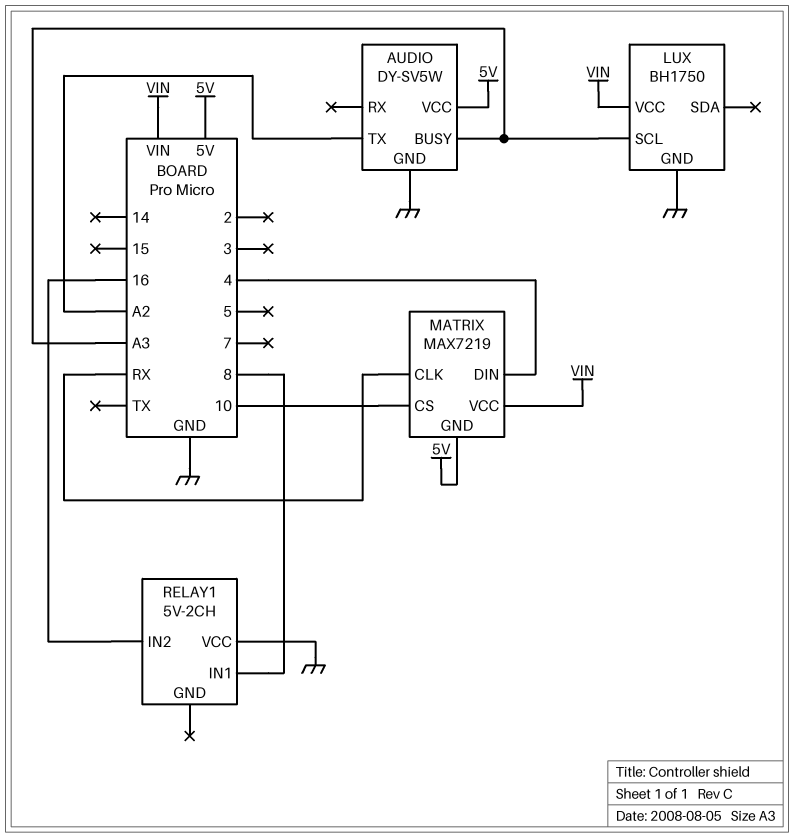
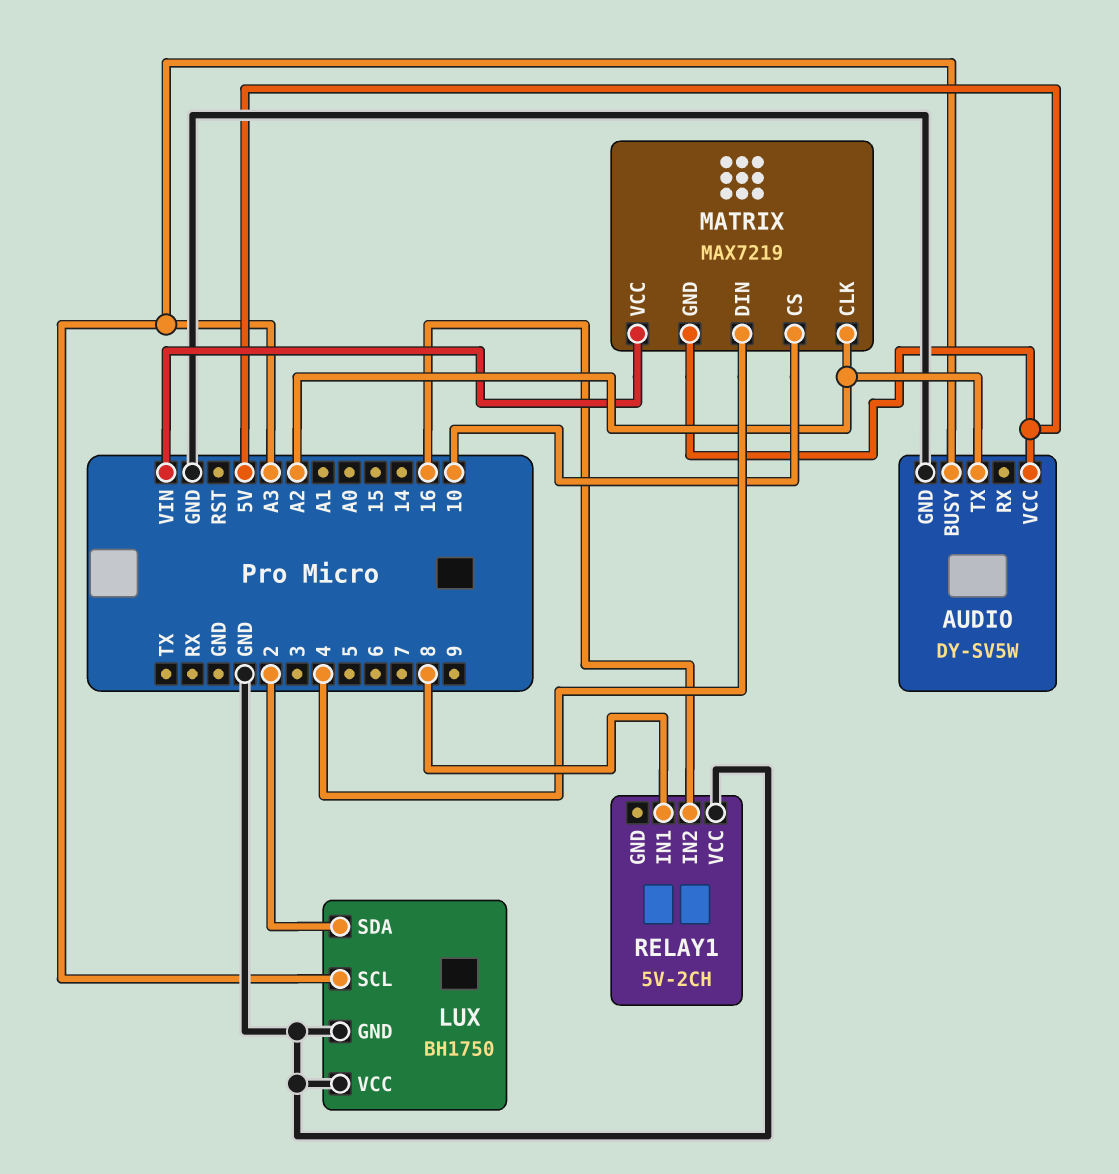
LUX pin SDA: none -> 2
LUX pin VCC: VIN -> GND
MATRIX pin CLK: RX -> A2

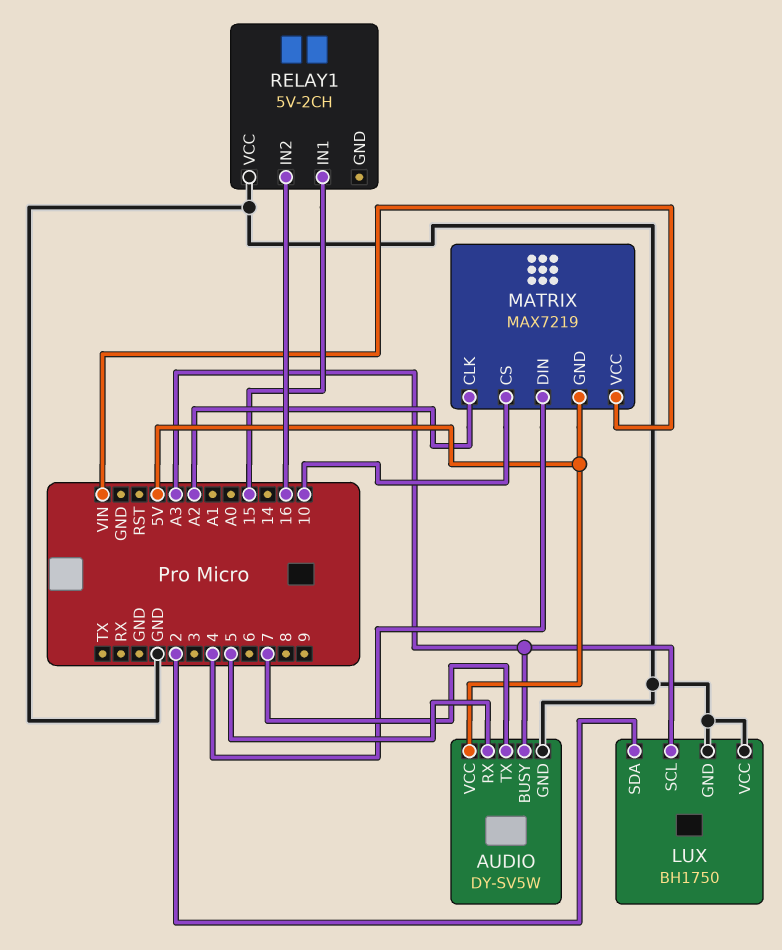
AUDIO pin RX: none -> 5
AUDIO pin TX: A2 -> 7
RELAY1 pin IN1: 8 -> 15

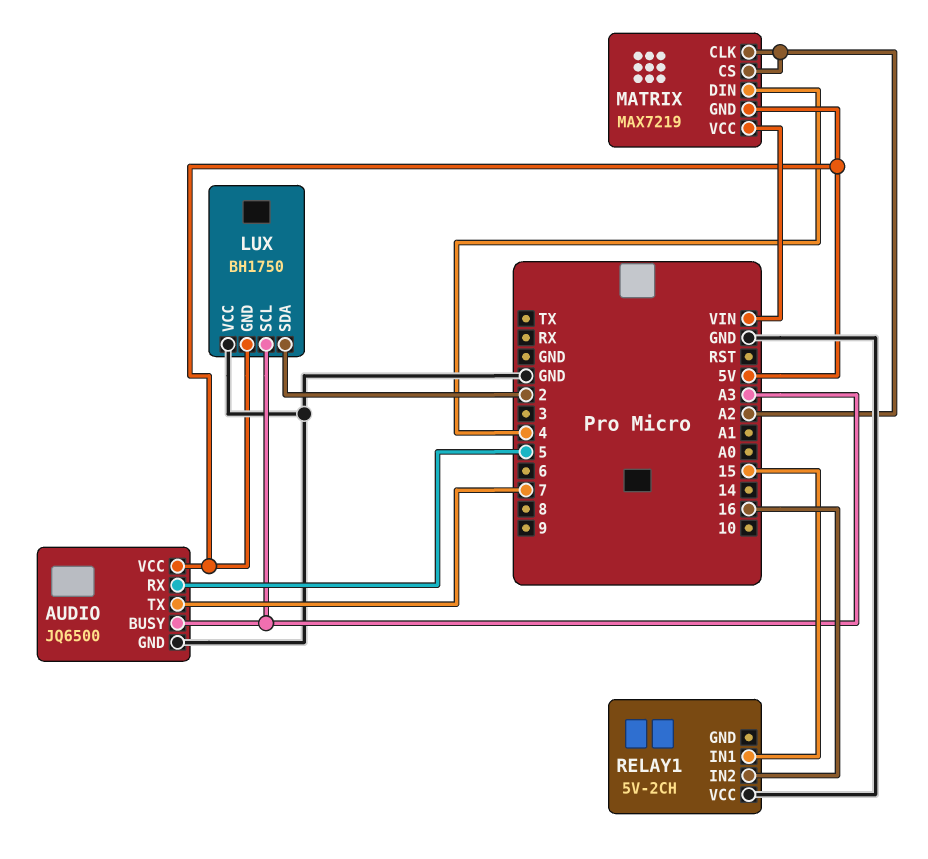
AUDIO: DY-SV5W -> JQ6500
LUX pin GND: GND -> 5V
MATRIX pin CS: 10 -> A2

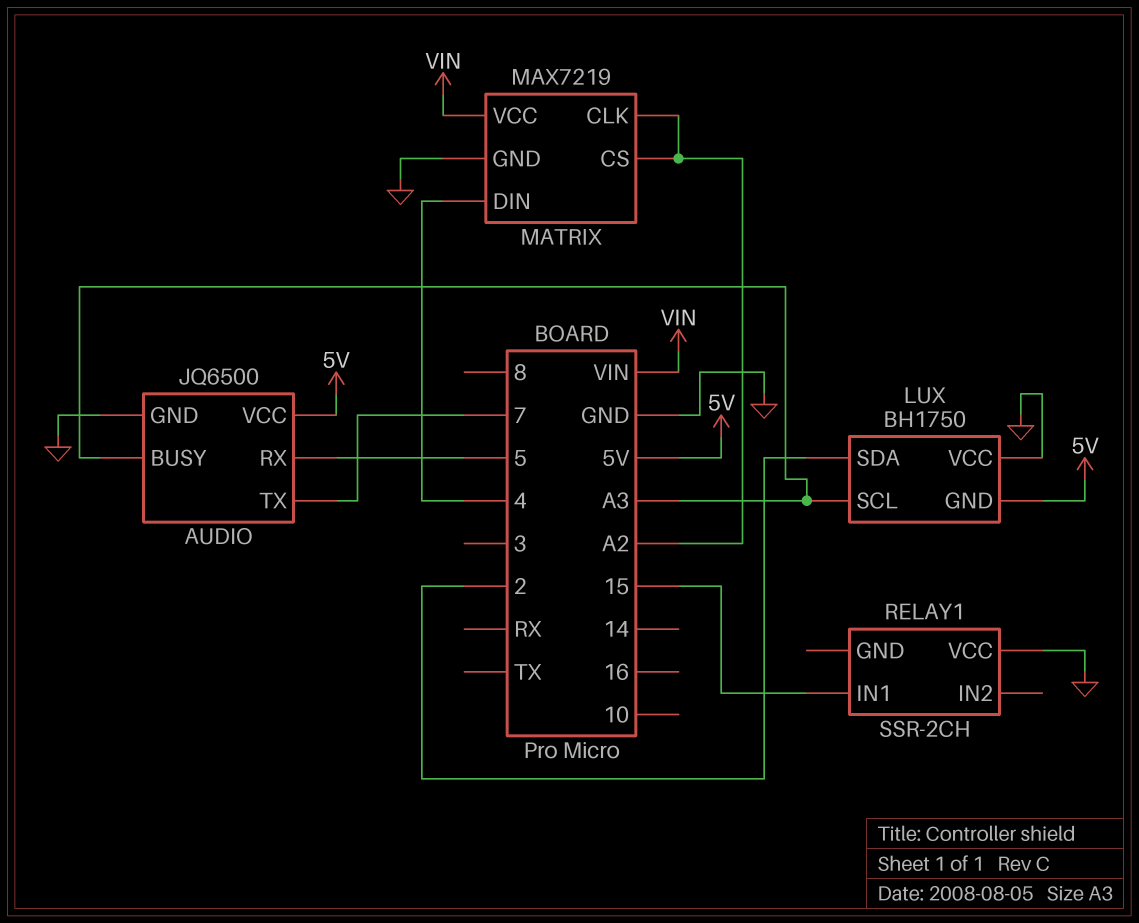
MATRIX pin GND: 5V -> GND
RELAY1: 5V-2CH -> SSR-2CH
RELAY1 pin IN2: 16 -> none

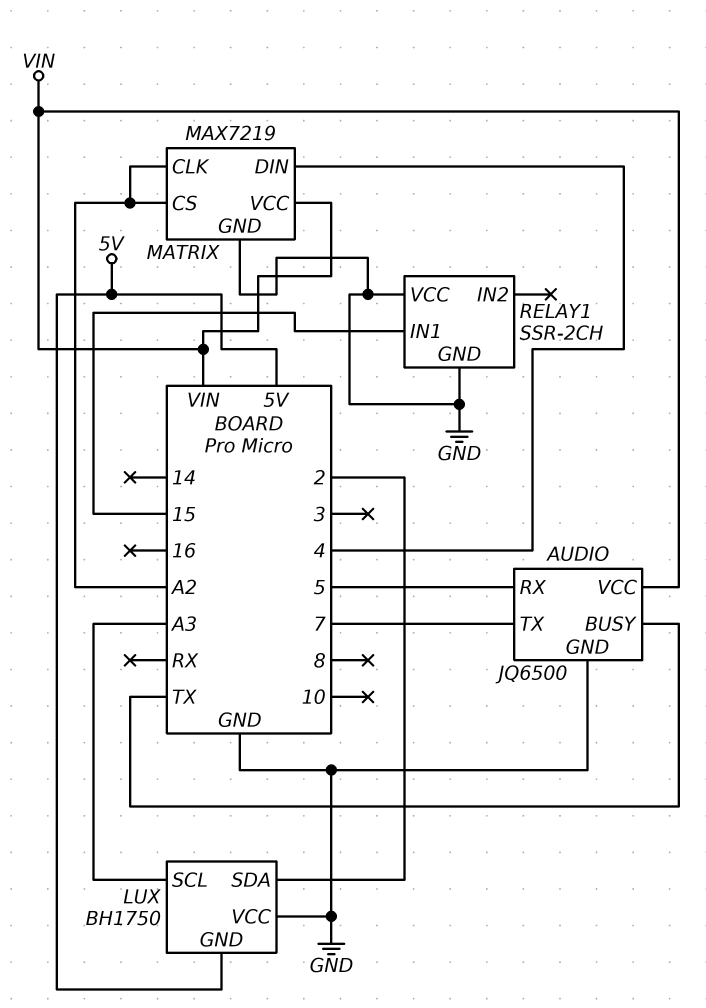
AUDIO pin BUSY: A3 -> TX
AUDIO pin VCC: 5V -> VIN
RELAY1 pin GND: none -> GND

